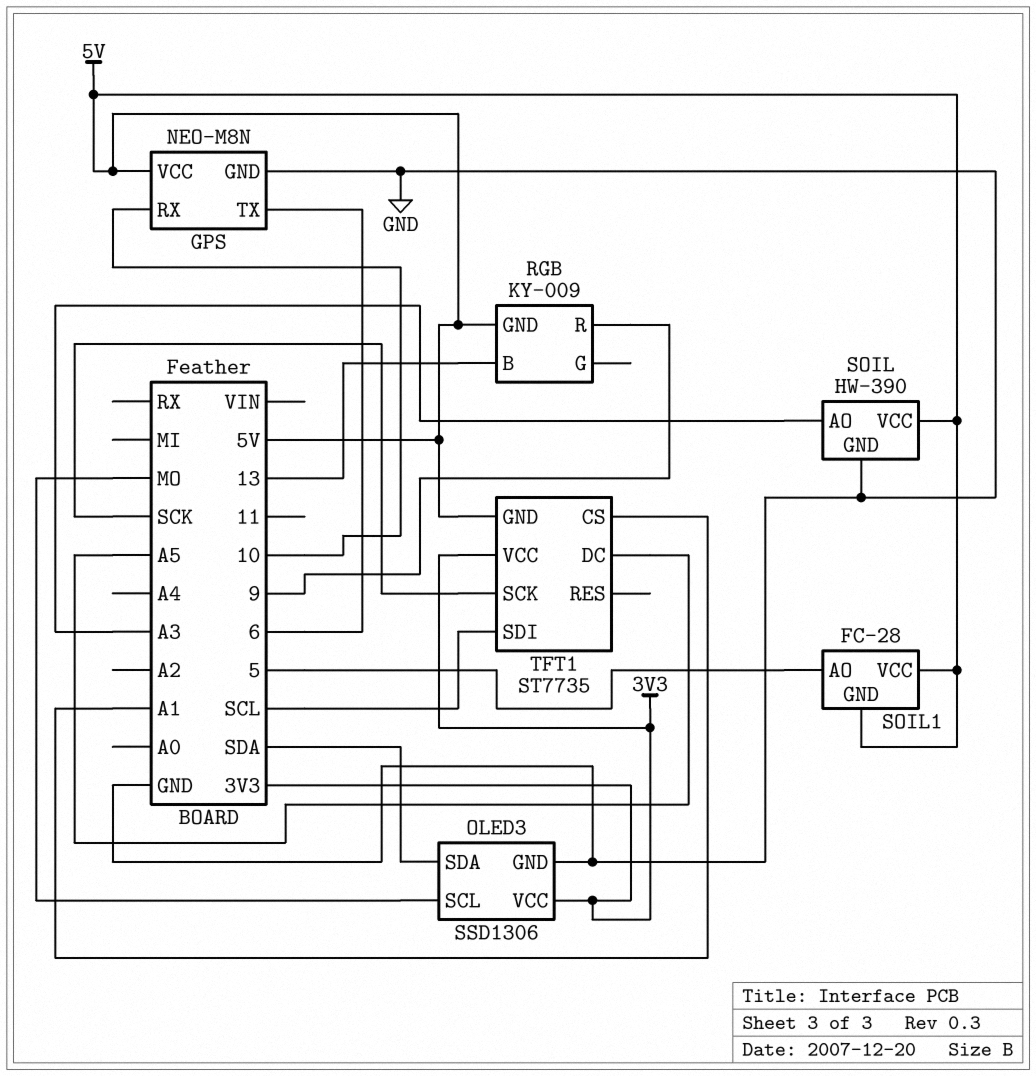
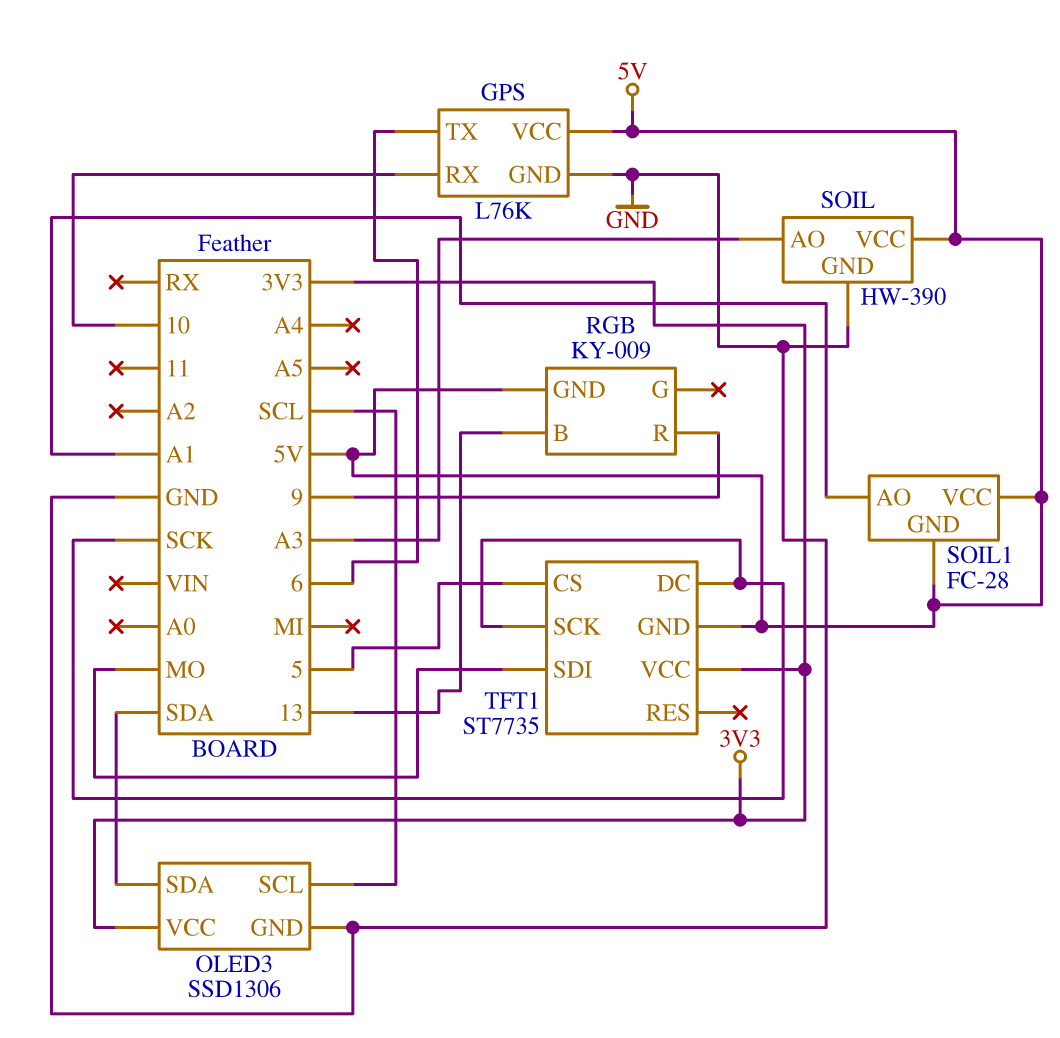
GPS: NEO-M8N -> L76K
OLED3 pin SCL: MO -> SCL
SOIL1 pin AO: 5 -> A1
TFT1 pin CS: A1 -> 5
TFT1 pin DC: A5 -> SCK
TFT1 pin SDI: SCL -> MO

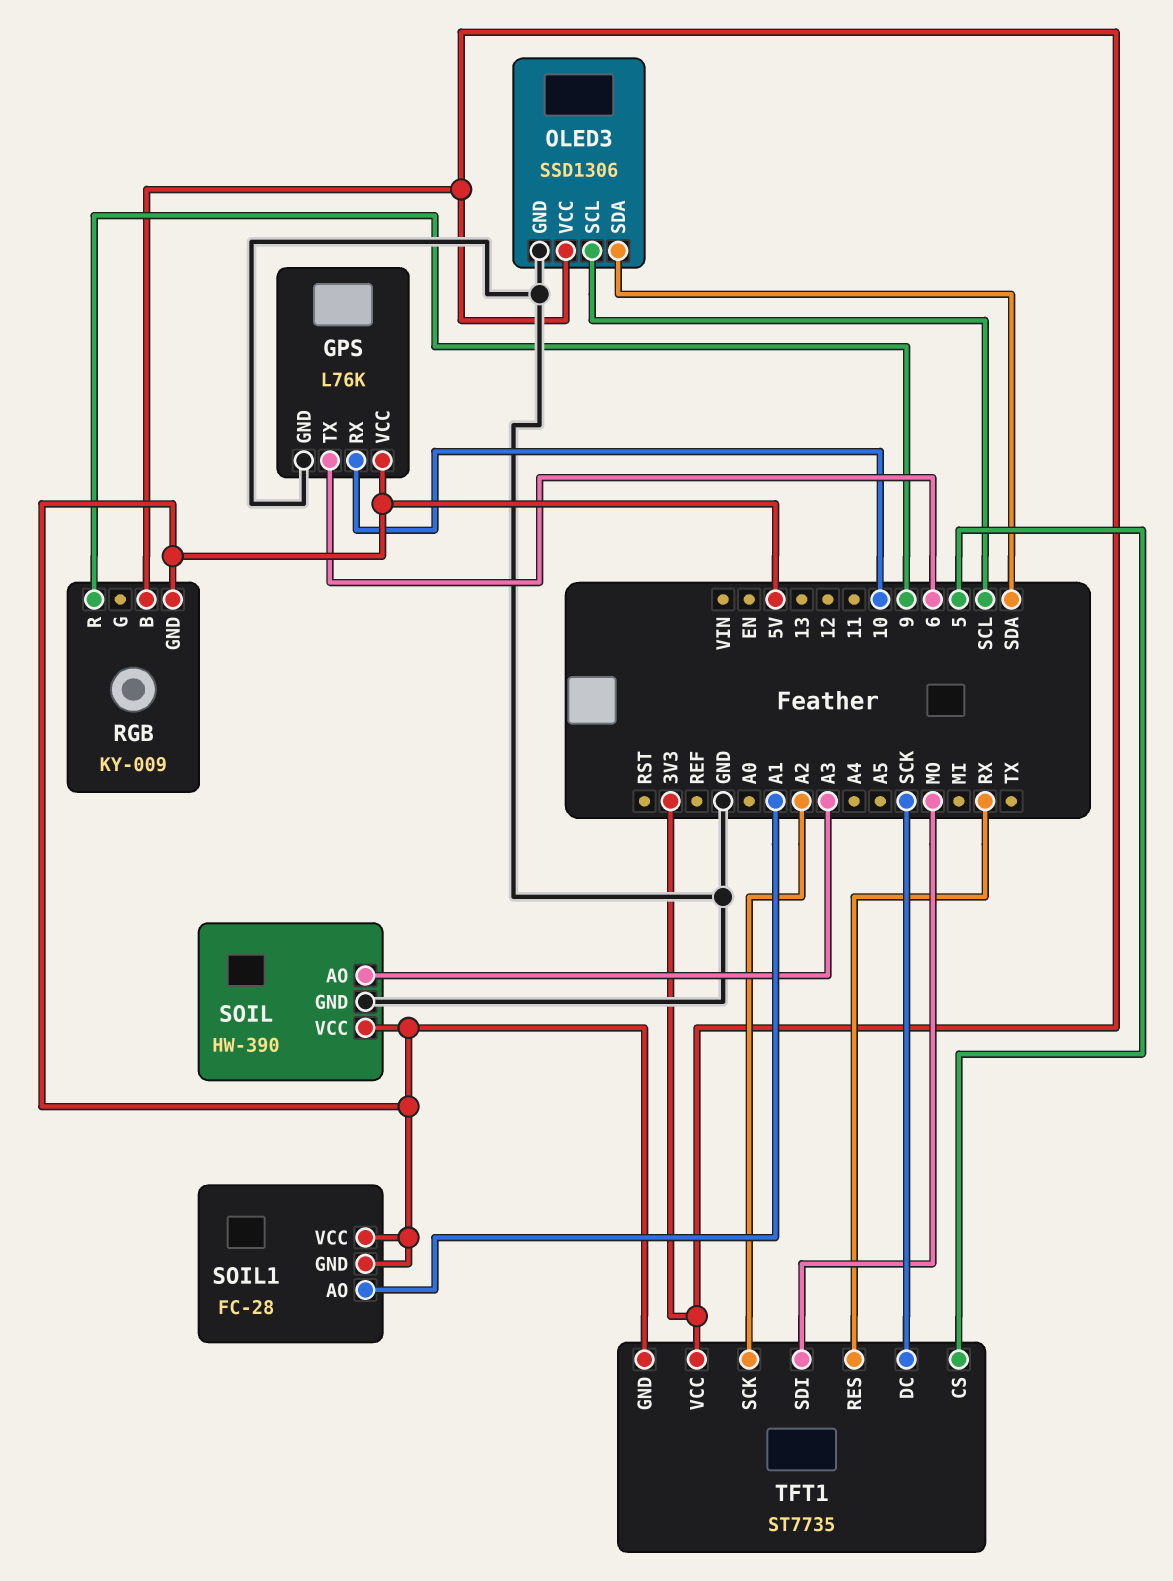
RGB pin B: 13 -> 3V3
TFT1 pin RES: none -> RX
TFT1 pin SCK: SCK -> A2

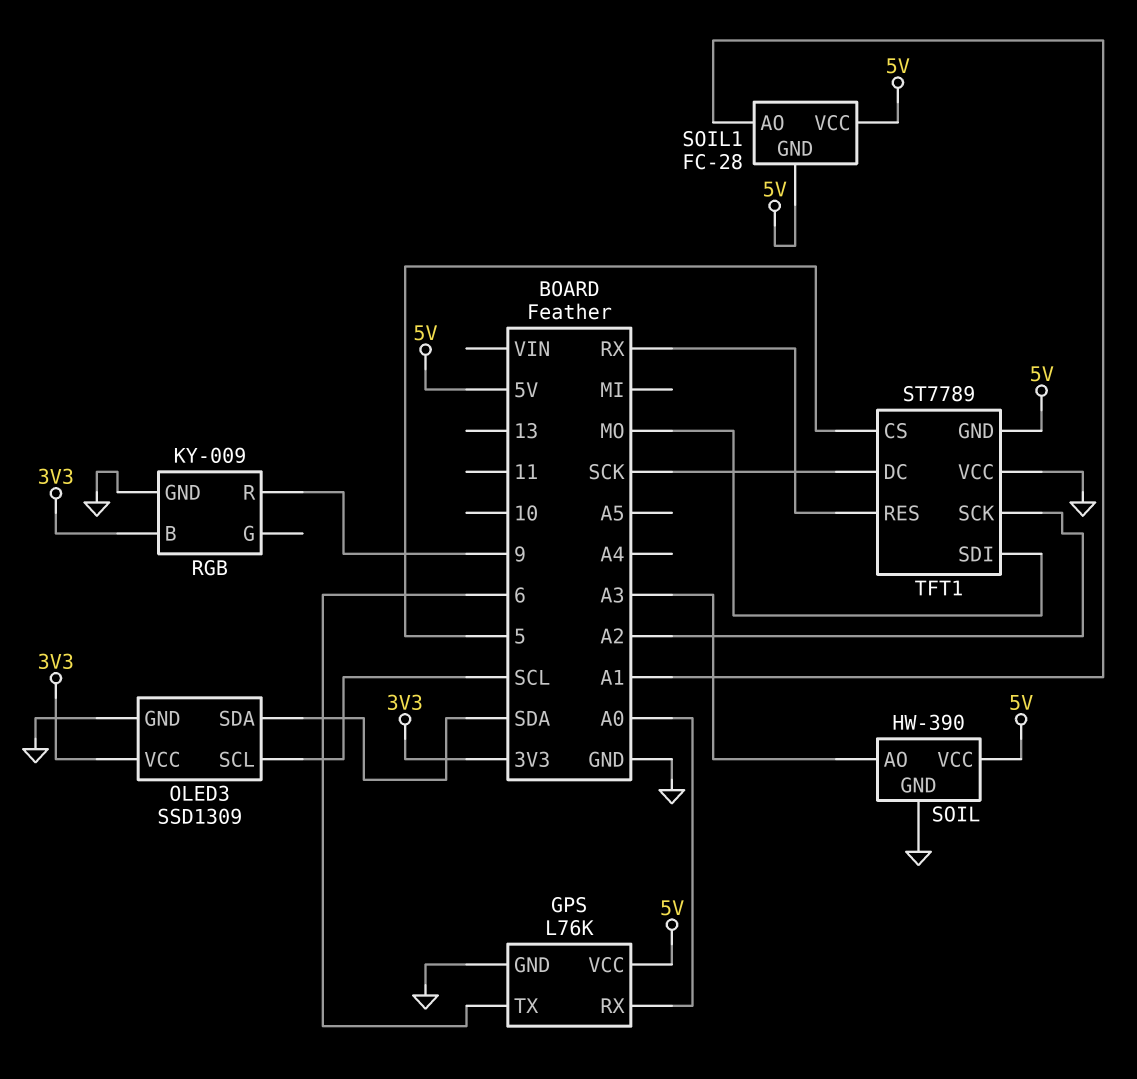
GPS pin RX: 10 -> A0
OLED3: SSD1306 -> SSD1309
RGB pin GND: 5V -> GND
TFT1: ST7735 -> ST7789
TFT1 pin VCC: 3V3 -> GND

